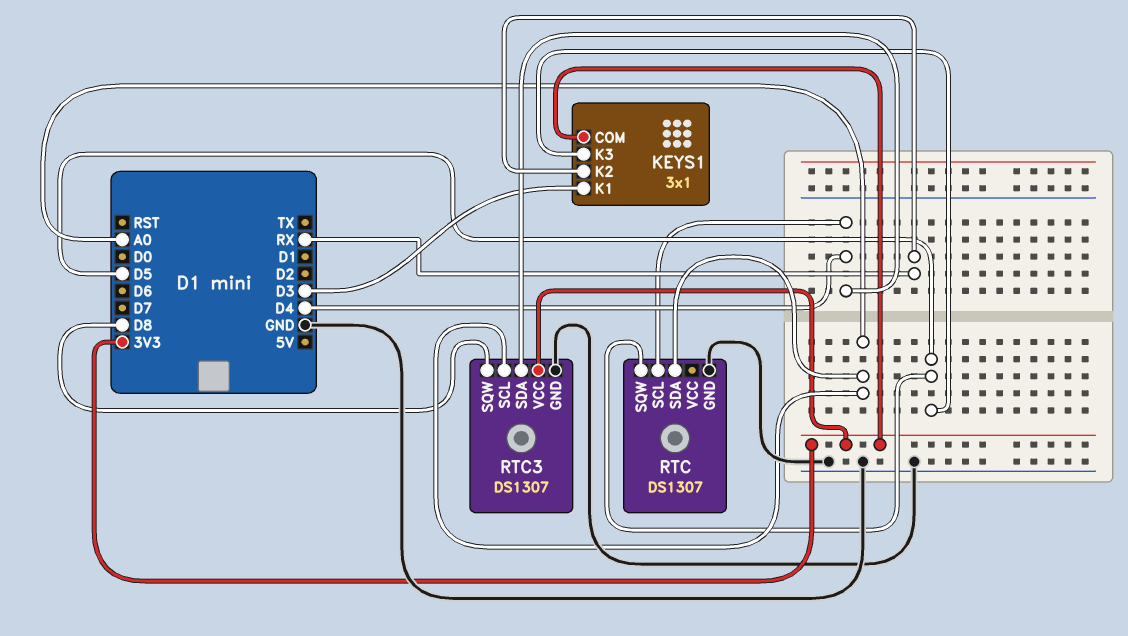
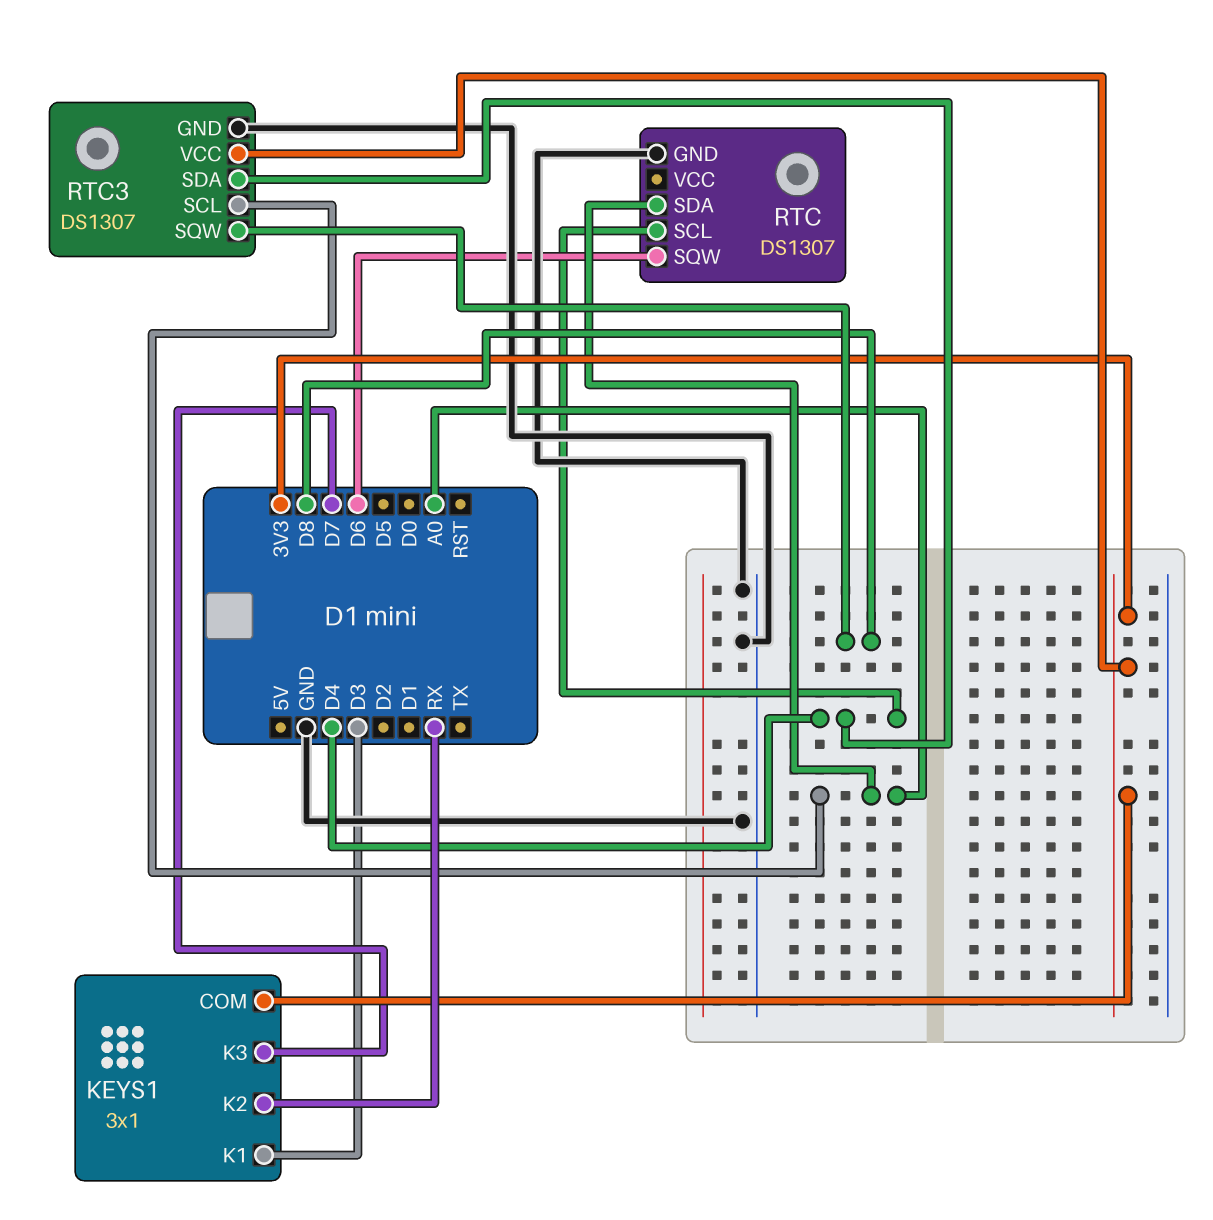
KEYS1 pin K3: D5 -> D7
RTC pin SQW: D5 -> D6

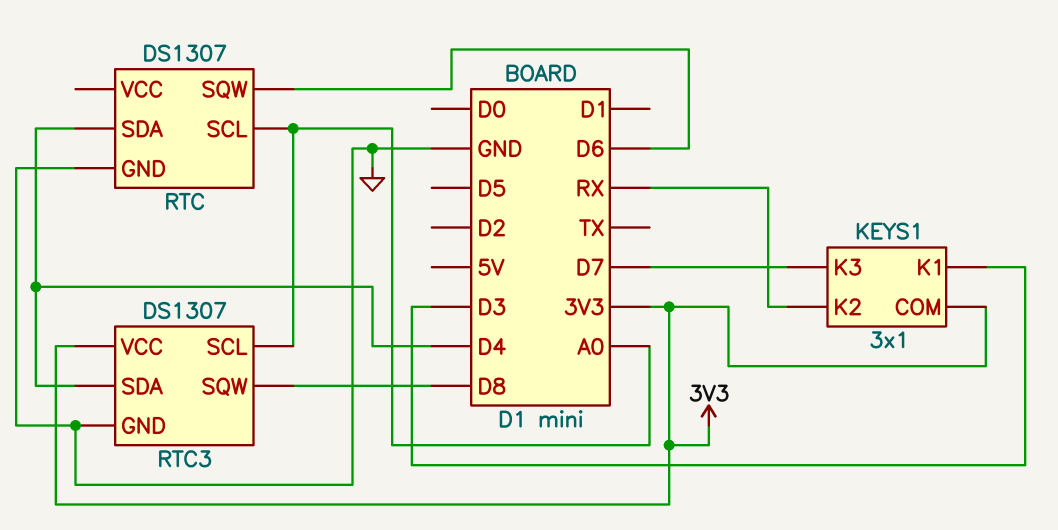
RTC pin SCL: D4 -> A0
RTC pin SDA: A0 -> D4

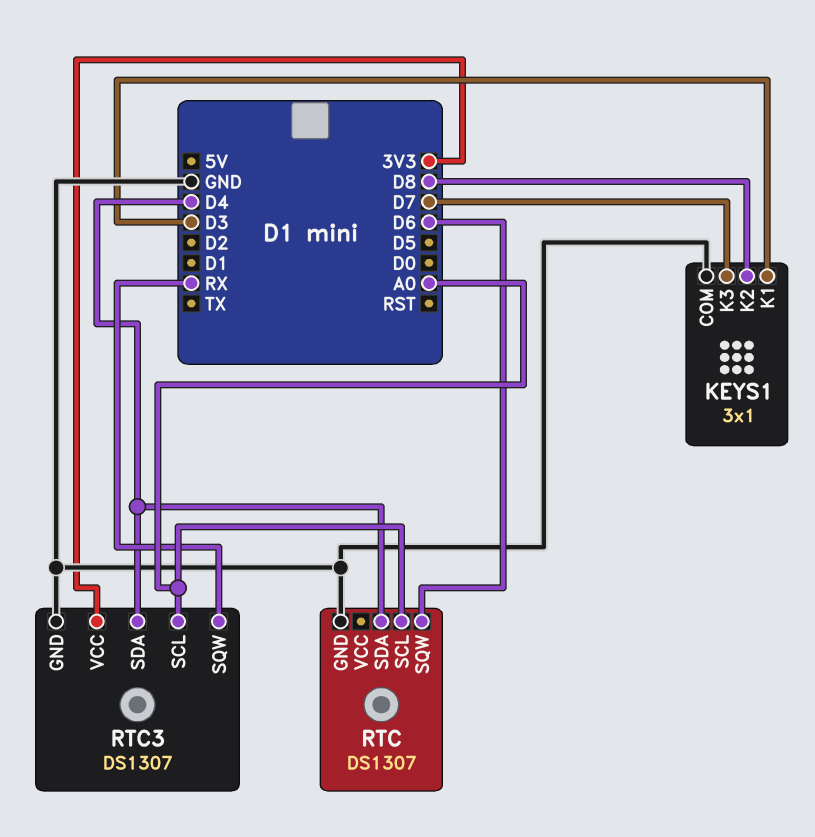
KEYS1 pin COM: 3V3 -> GND
KEYS1 pin K2: RX -> D8
RTC3 pin SQW: D8 -> RX

